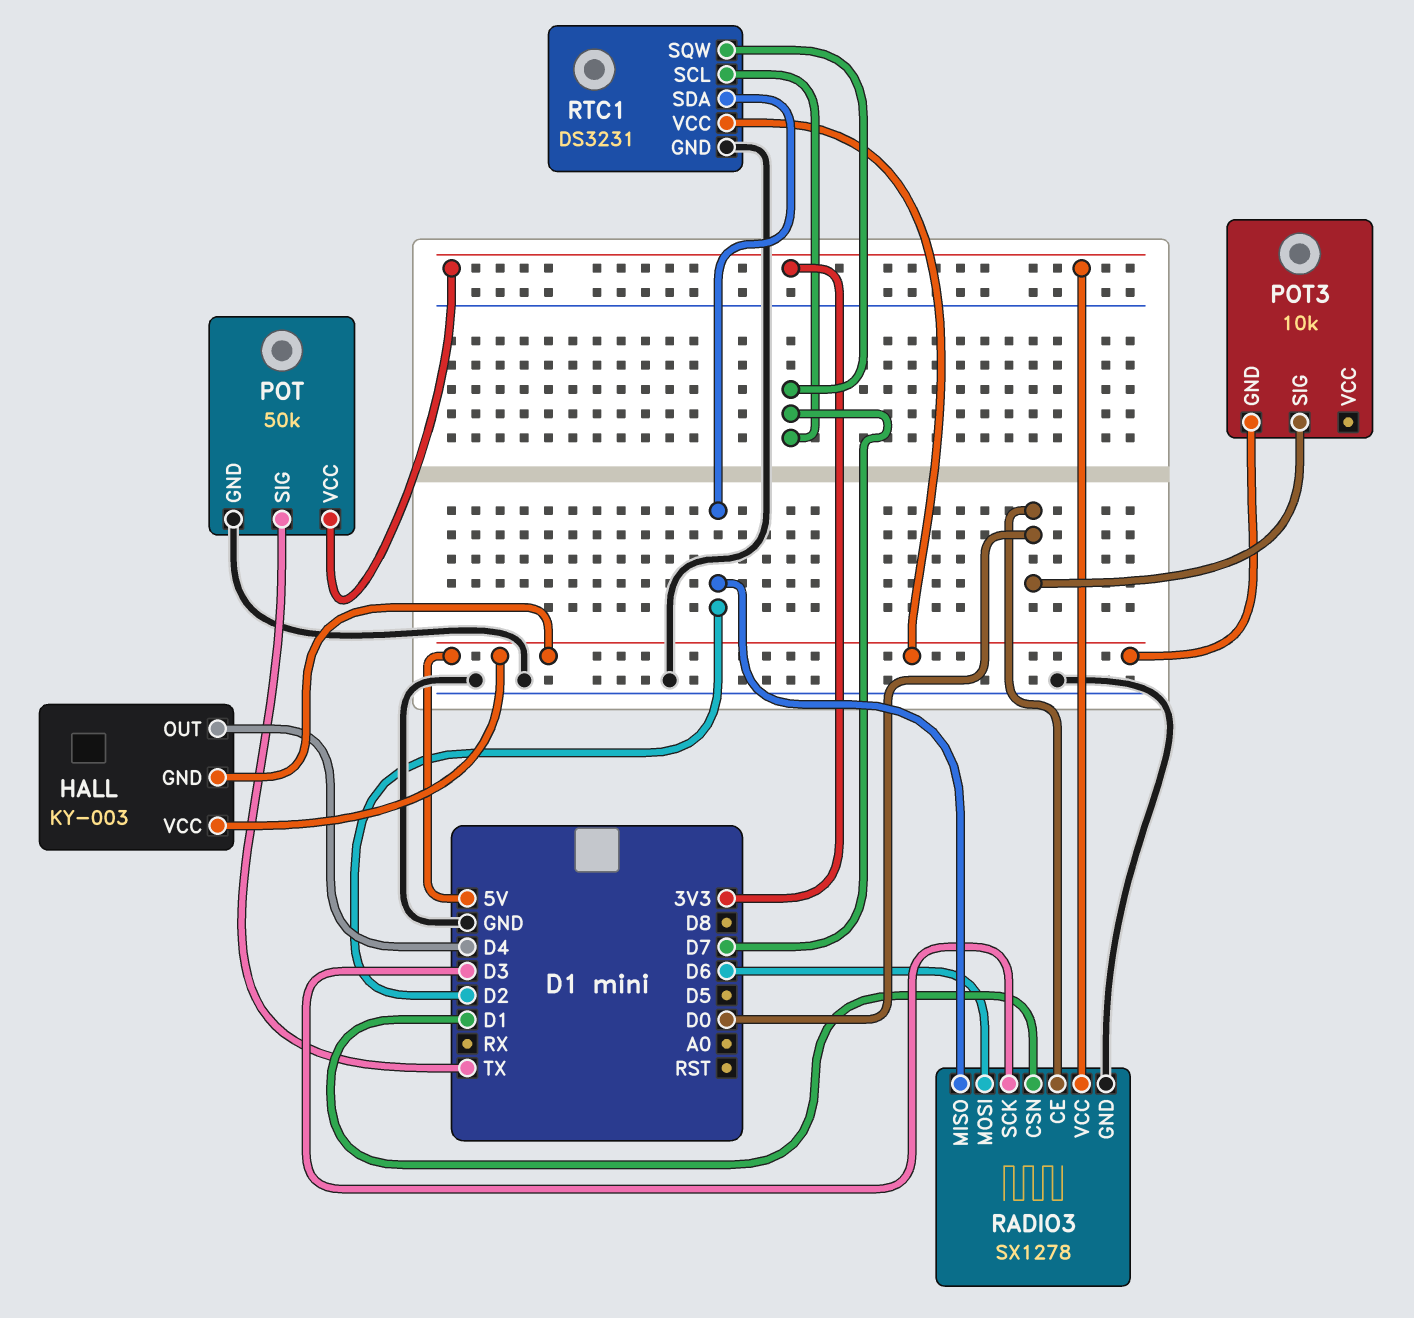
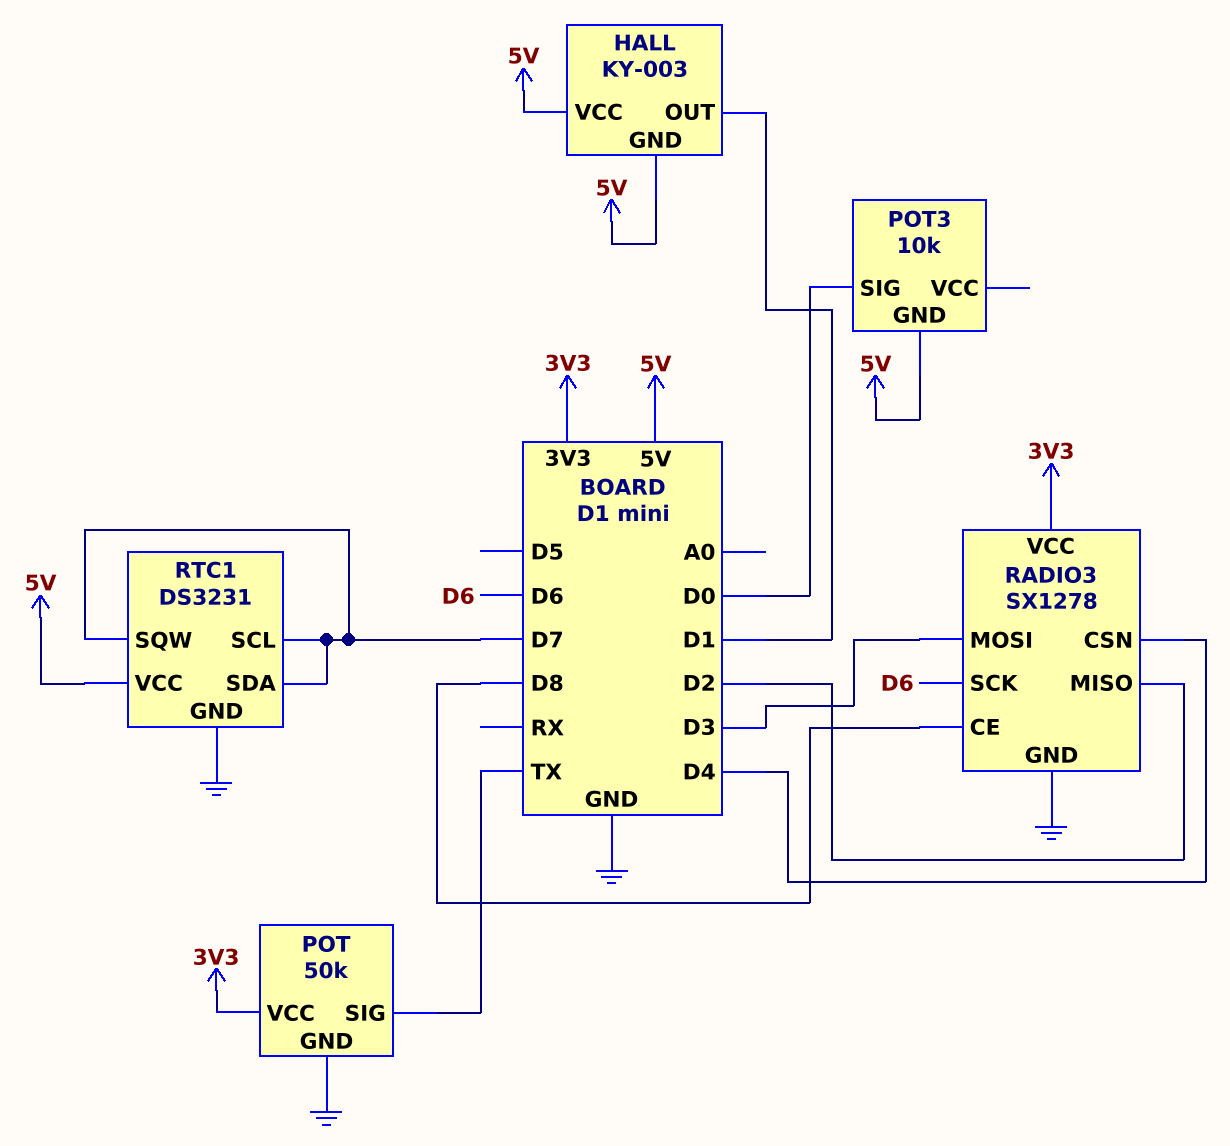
HALL pin OUT: D4 -> D1
RADIO3 pin CE: D0 -> D8
RADIO3 pin CSN: D1 -> D4
RADIO3 pin MOSI: D6 -> D3
RADIO3 pin SCK: D3 -> D6
RTC1 pin SDA: D2 -> D7

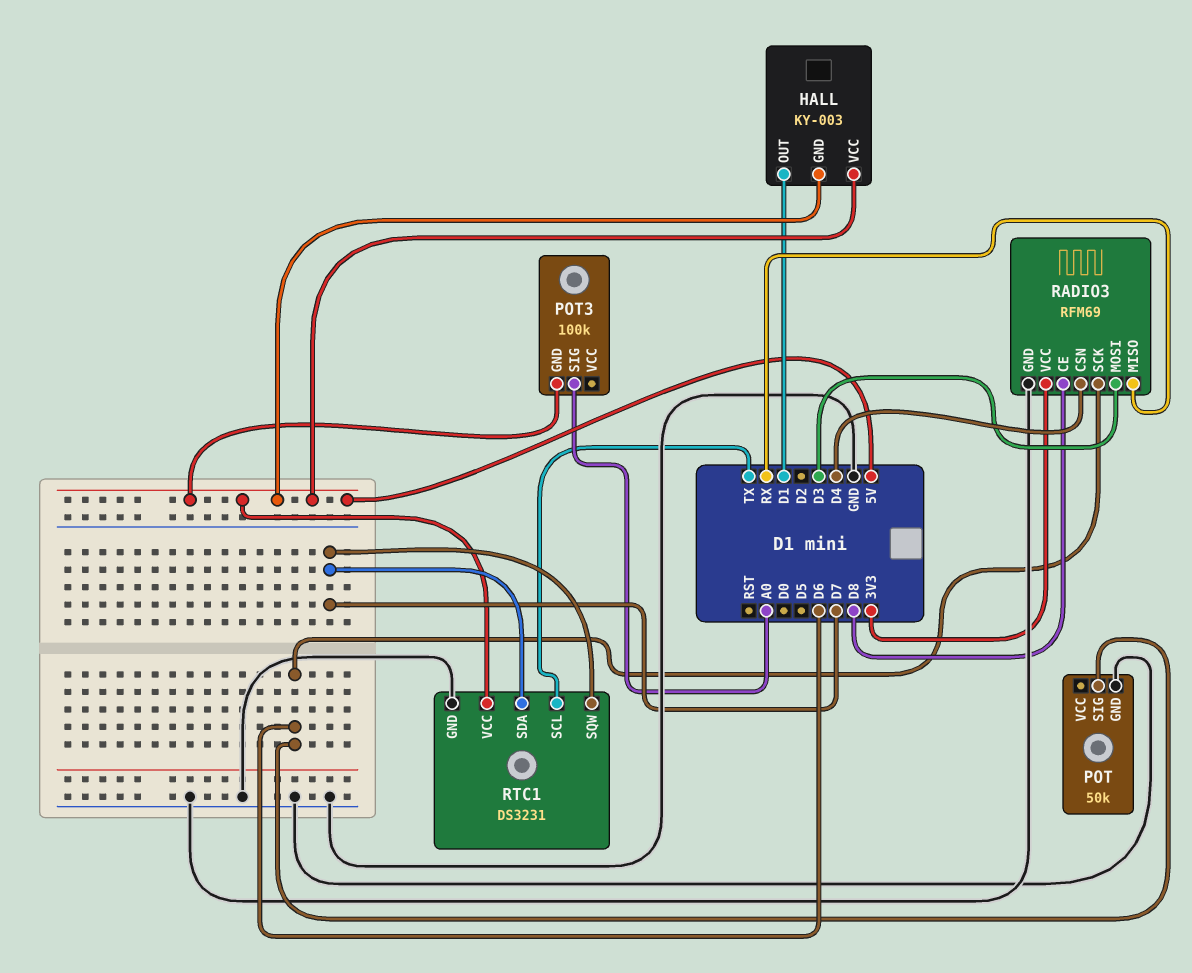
POT pin SIG: TX -> D6
POT pin VCC: 3V3 -> none
POT3: 10k -> 100k
POT3 pin SIG: D0 -> A0
RADIO3: SX1278 -> RFM69
RADIO3 pin MISO: D2 -> RX
RTC1 pin SCL: D7 -> TX

